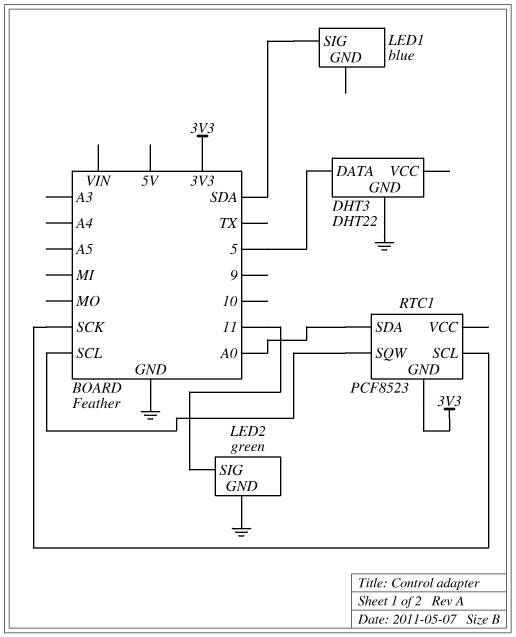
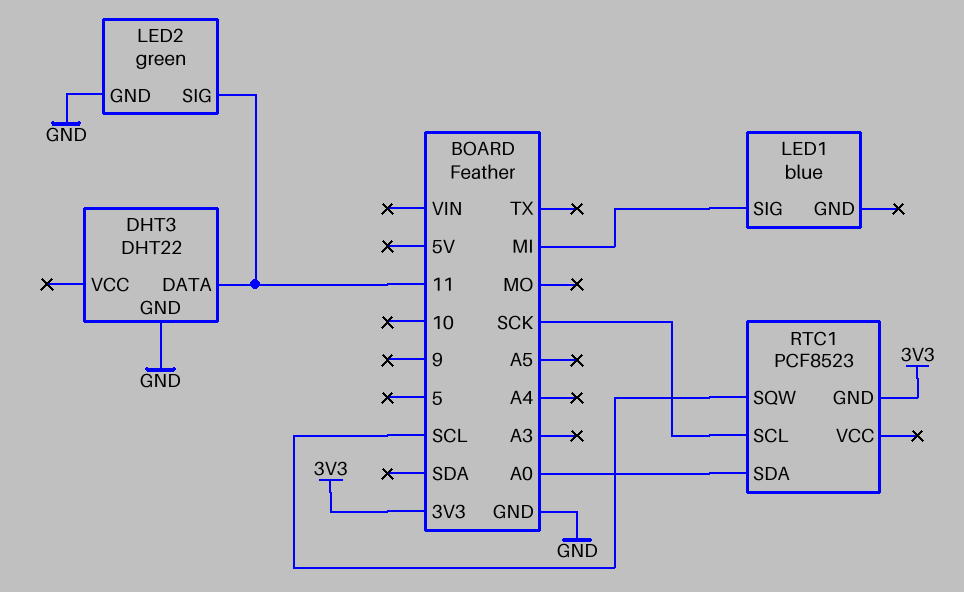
DHT3 pin DATA: 5 -> 11
LED1 pin SIG: SDA -> MI

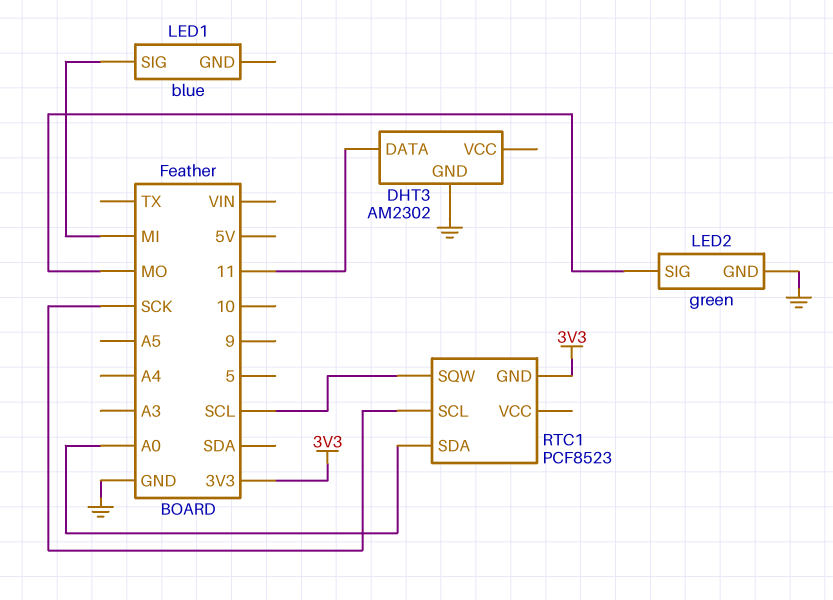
DHT3: DHT22 -> AM2302
LED2 pin SIG: 11 -> MO

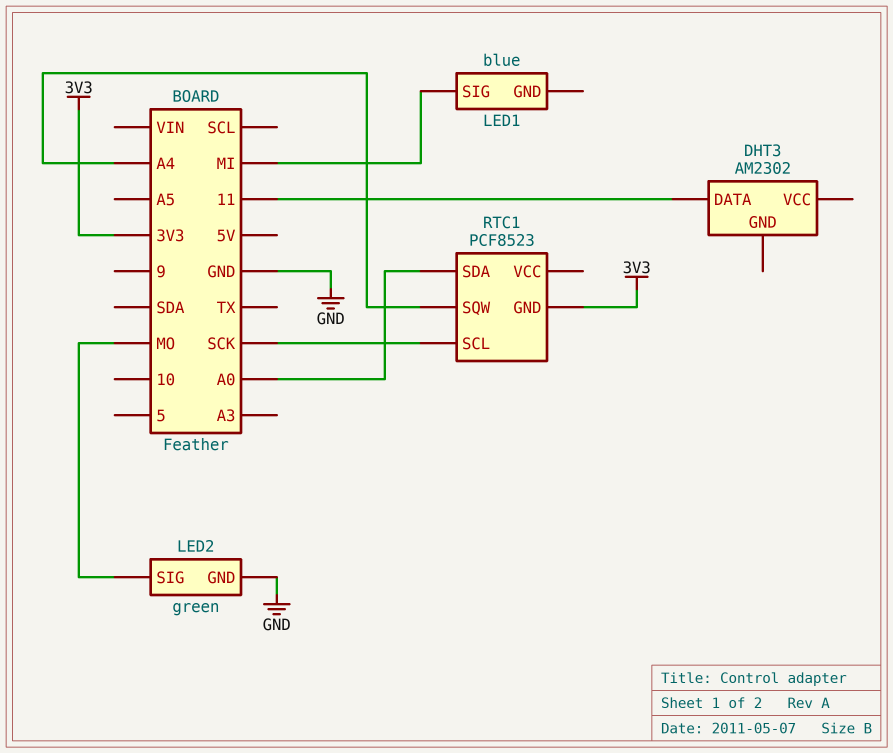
DHT3 pin GND: GND -> none
RTC1 pin SQW: SCL -> A4

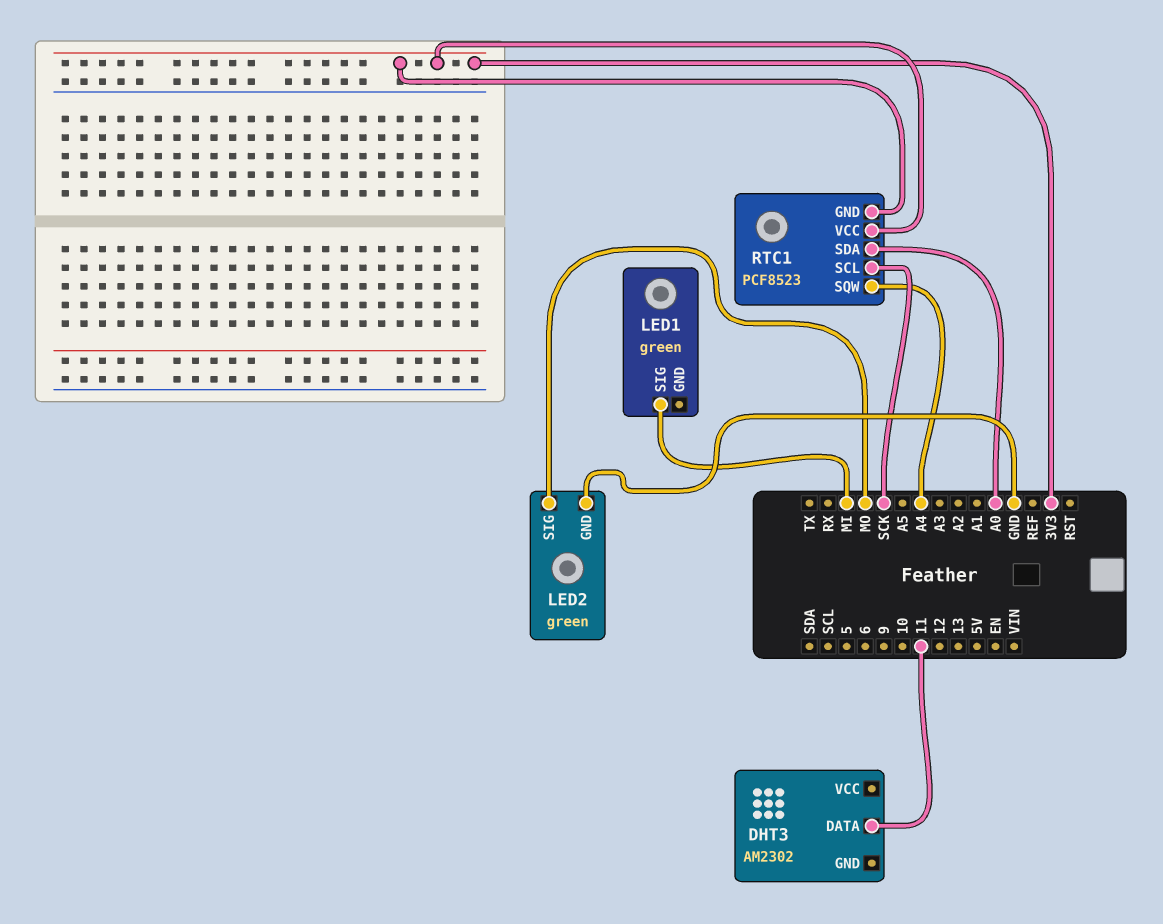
LED1: blue -> green
RTC1 pin VCC: none -> 3V3

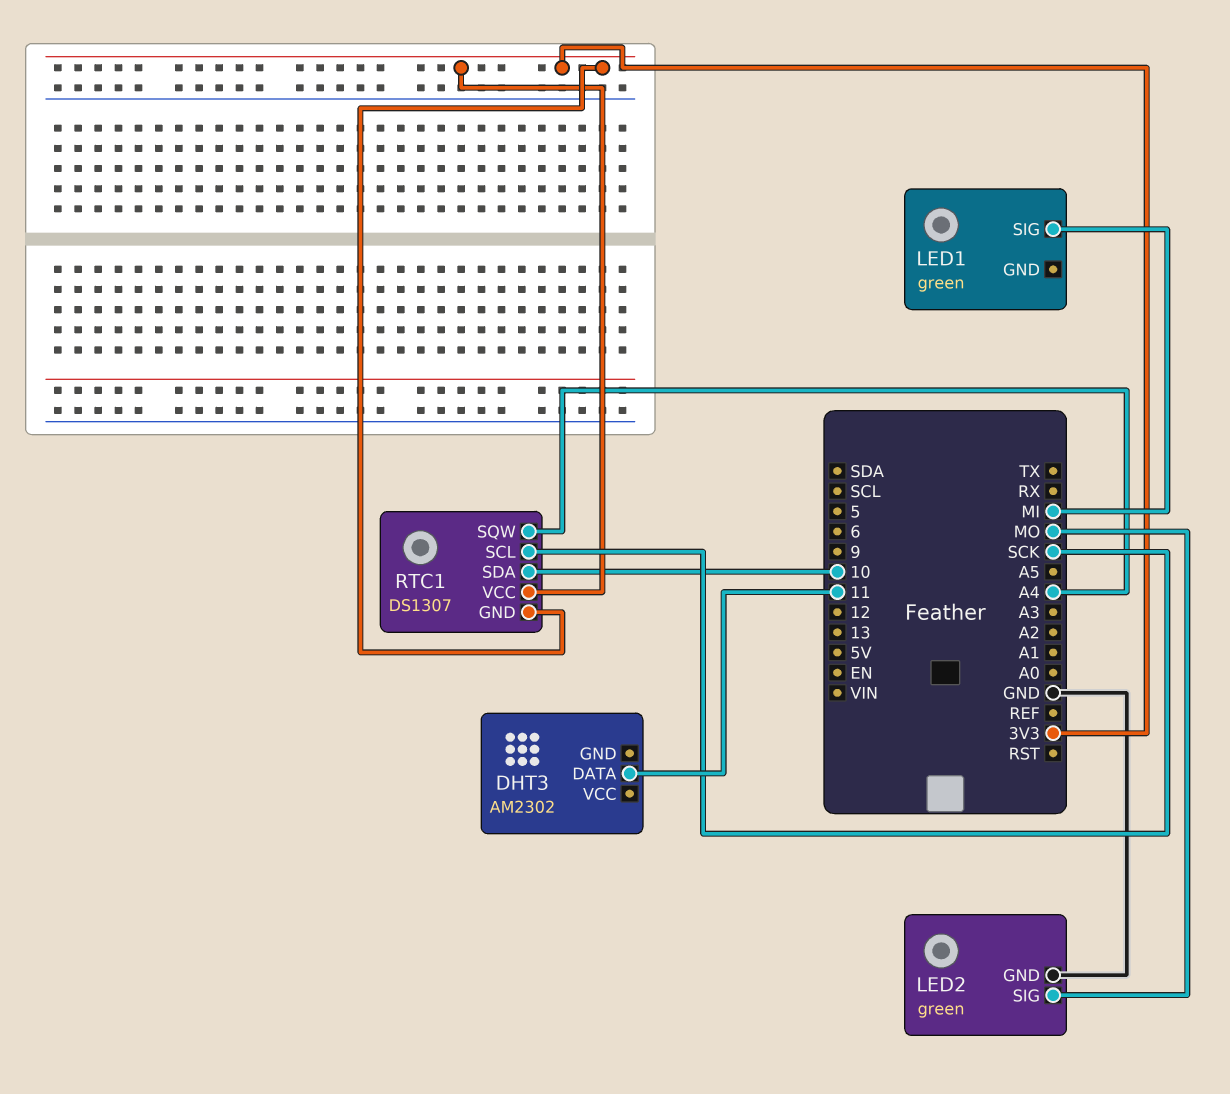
RTC1: PCF8523 -> DS1307
RTC1 pin SDA: A0 -> 10

